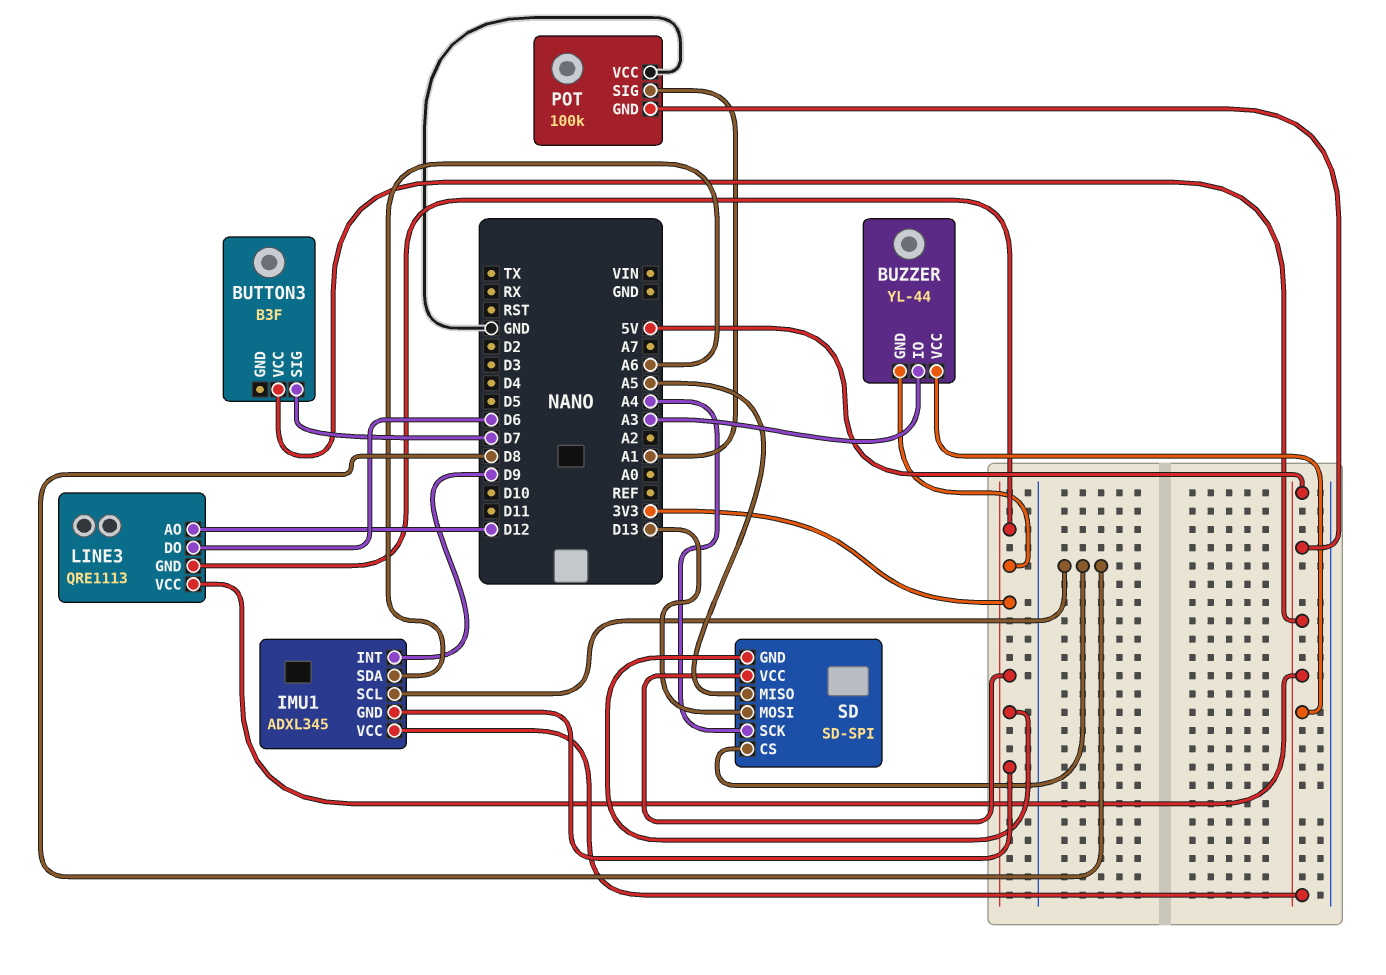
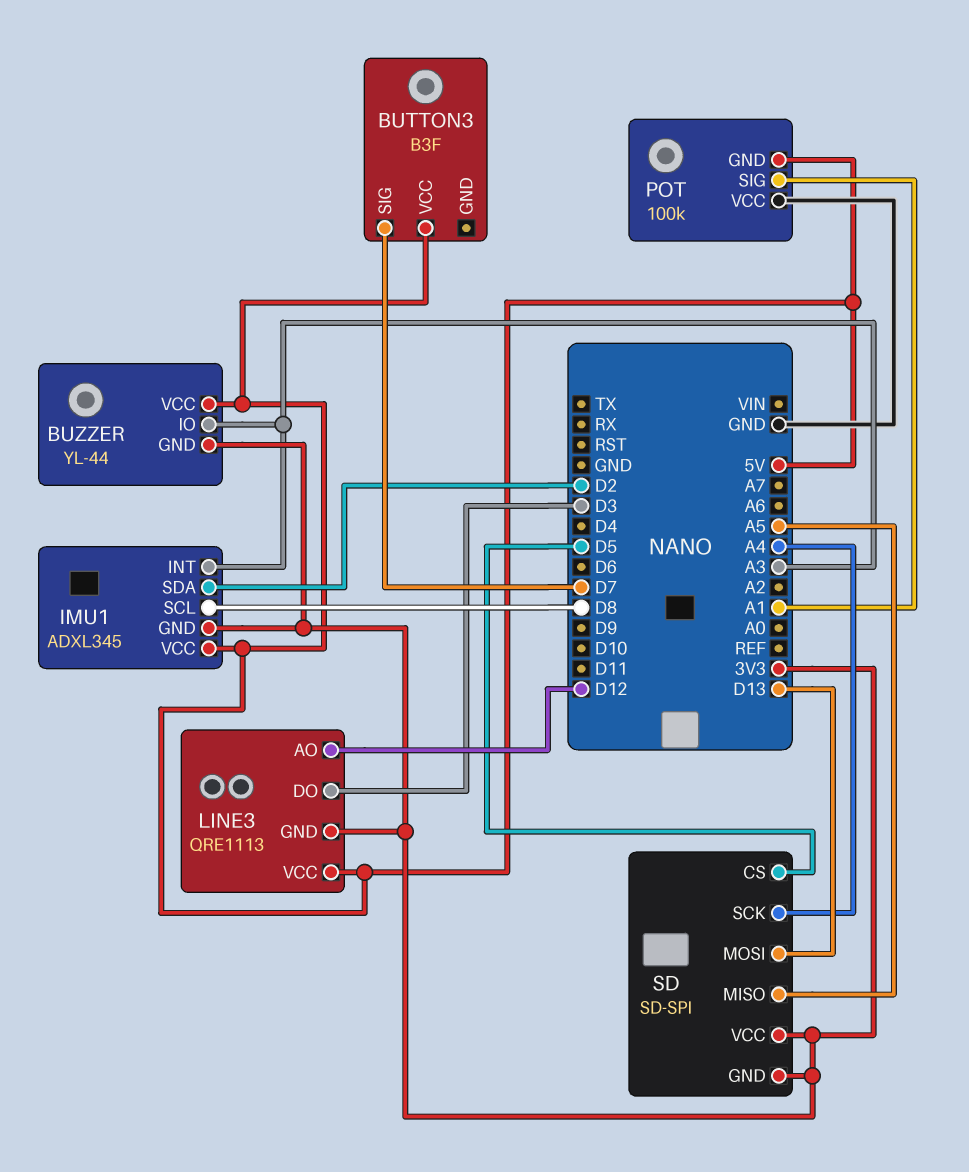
IMU1 pin INT: D9 -> A3
IMU1 pin SDA: A6 -> D2
LINE3 pin DO: D6 -> D3
SD pin CS: D8 -> D5

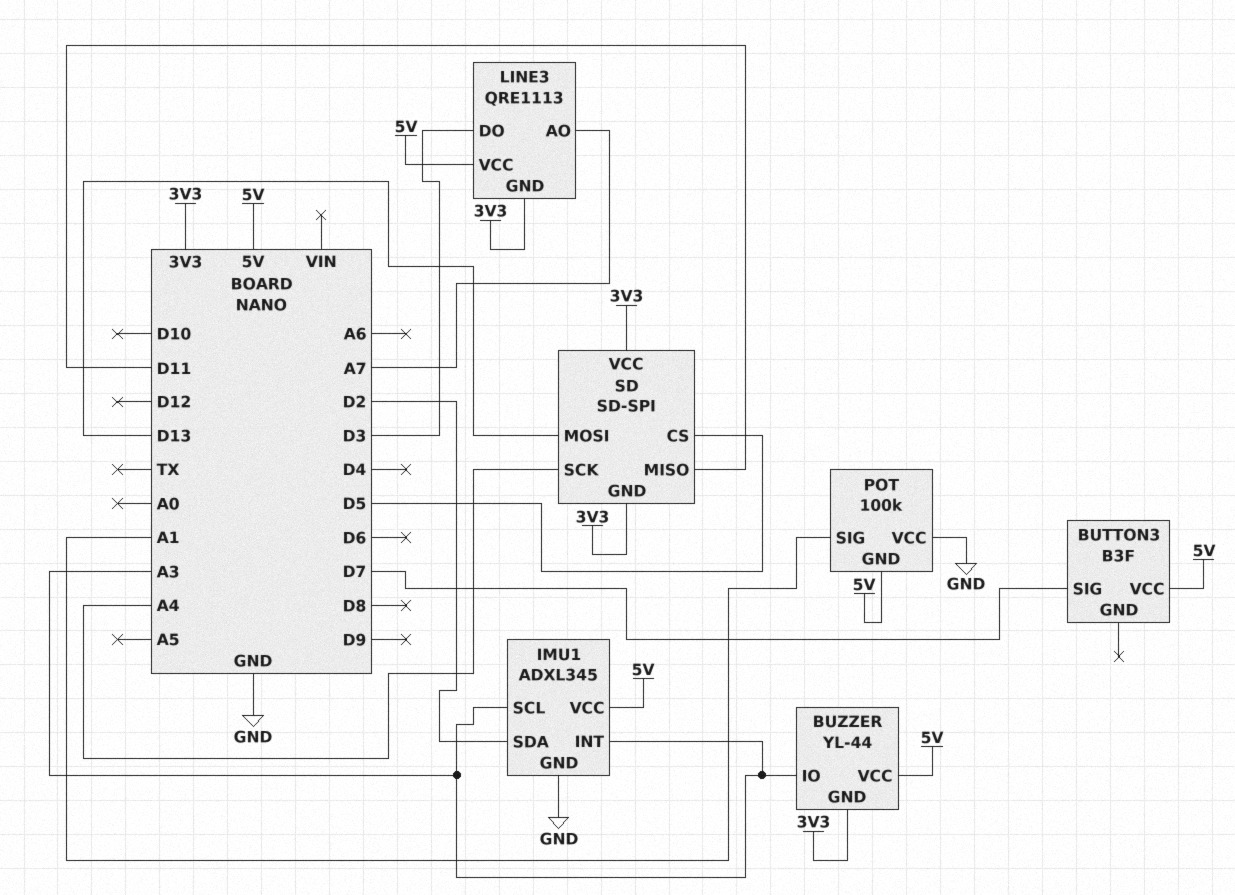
IMU1 pin GND: 3V3 -> GND
IMU1 pin SCL: D8 -> A3
LINE3 pin AO: D12 -> A7
SD pin MISO: A5 -> D11

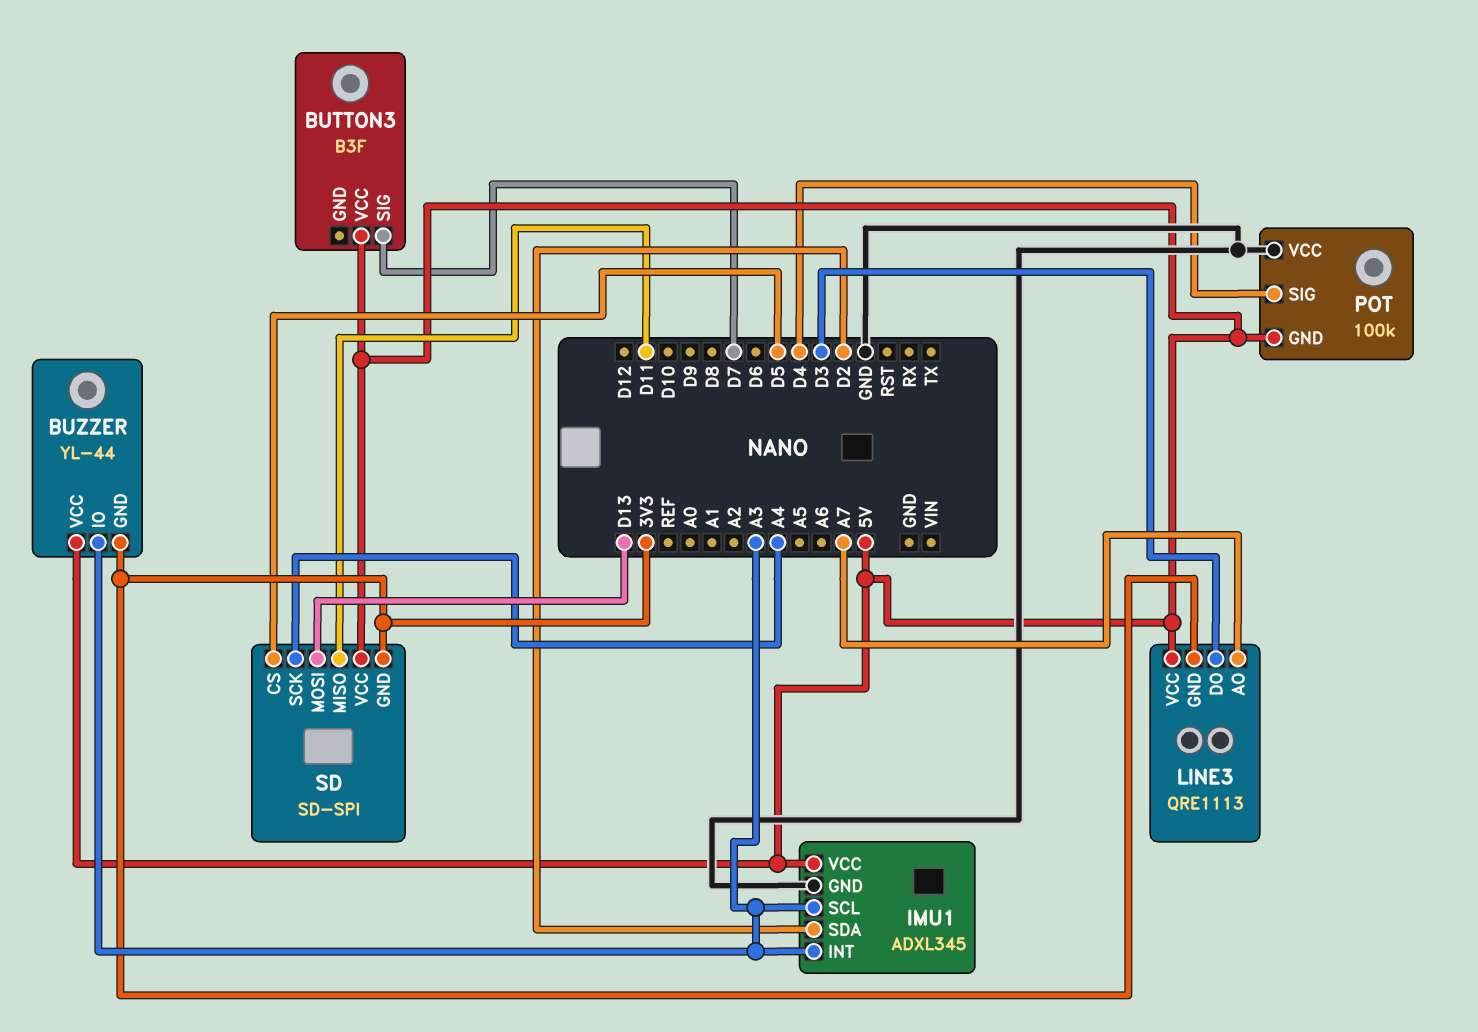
POT pin SIG: A1 -> D4
SD pin VCC: 3V3 -> 5V

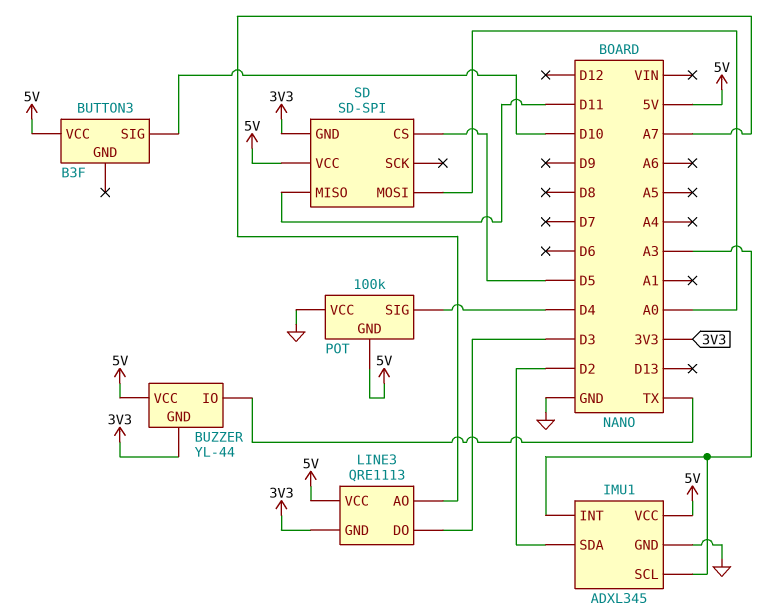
BUTTON3 pin SIG: D7 -> D10
BUZZER pin IO: A3 -> TX
SD pin MOSI: D13 -> A0
SD pin SCK: A4 -> none

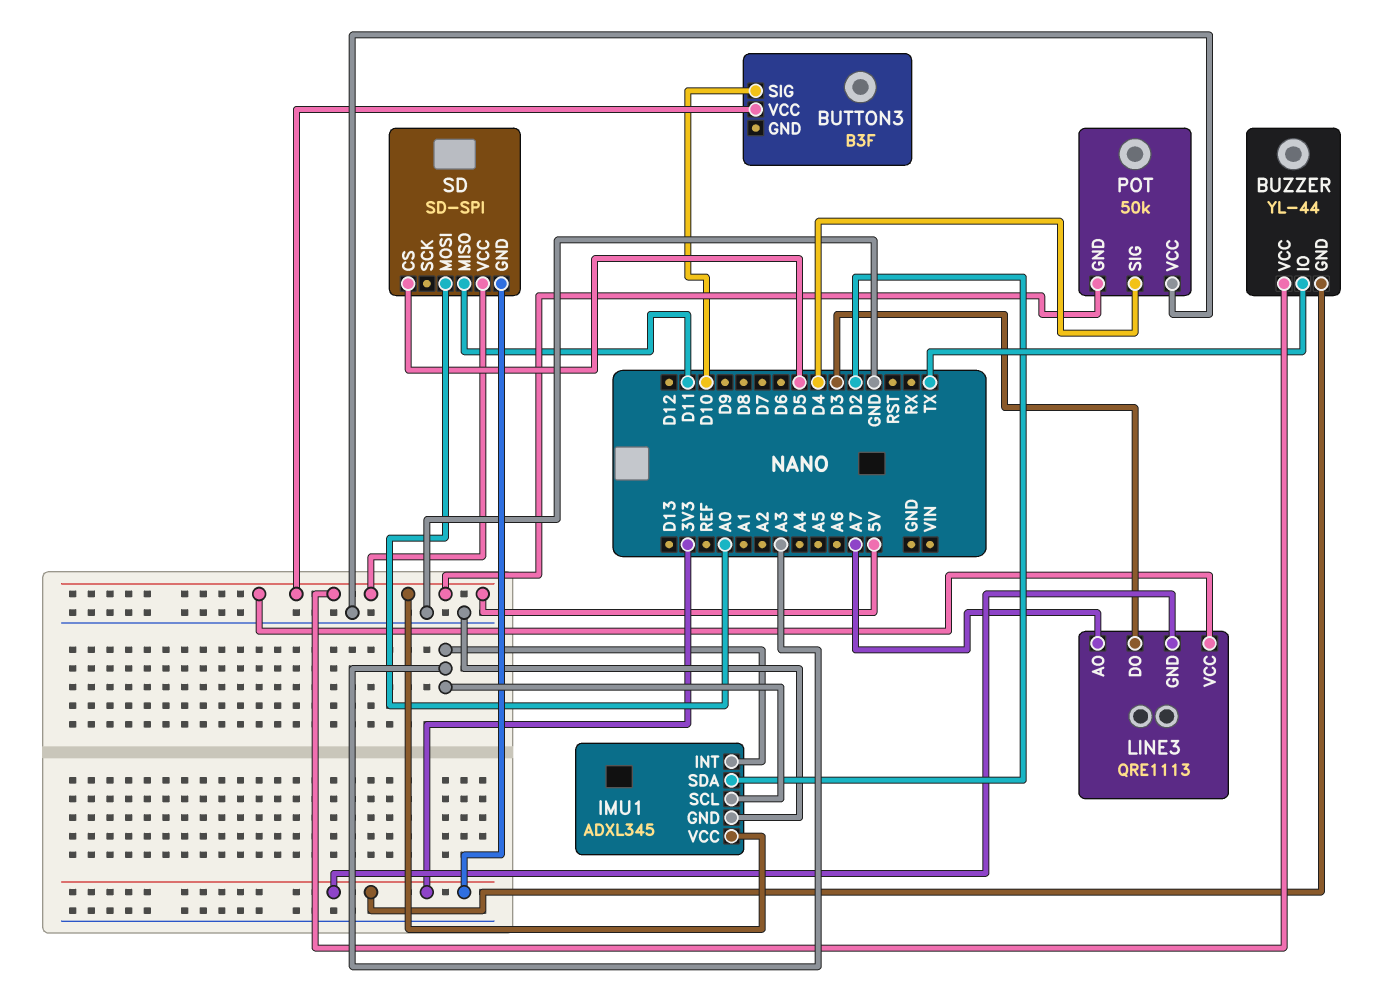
POT: 100k -> 50k

